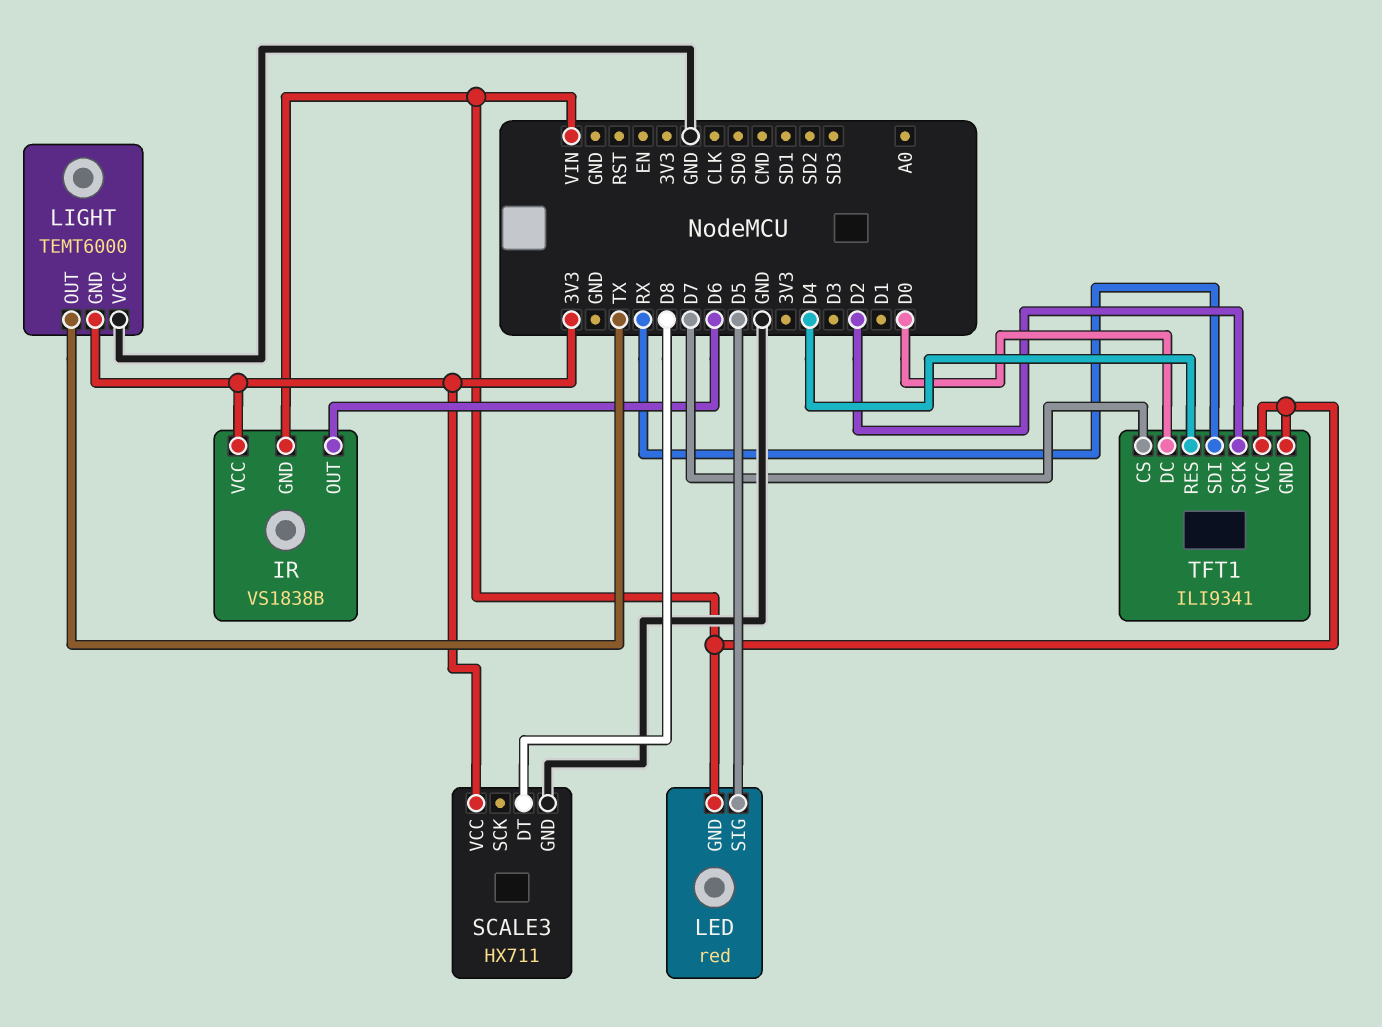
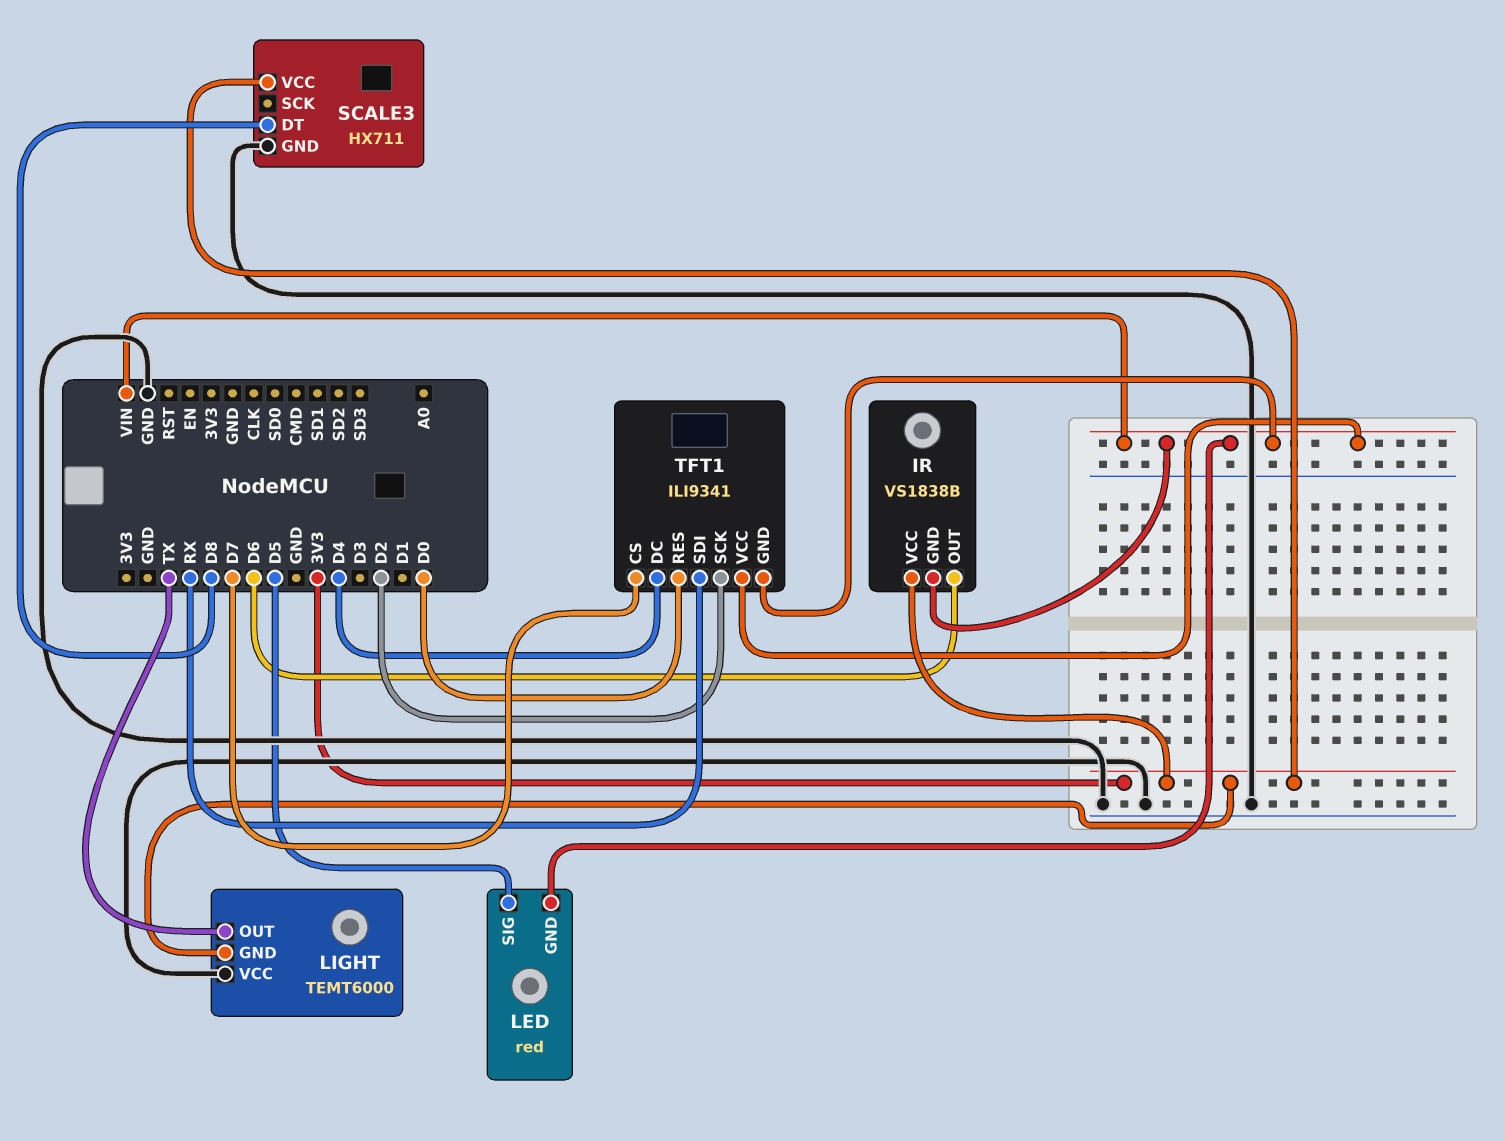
TFT1 pin DC: D0 -> D4
TFT1 pin RES: D4 -> D0

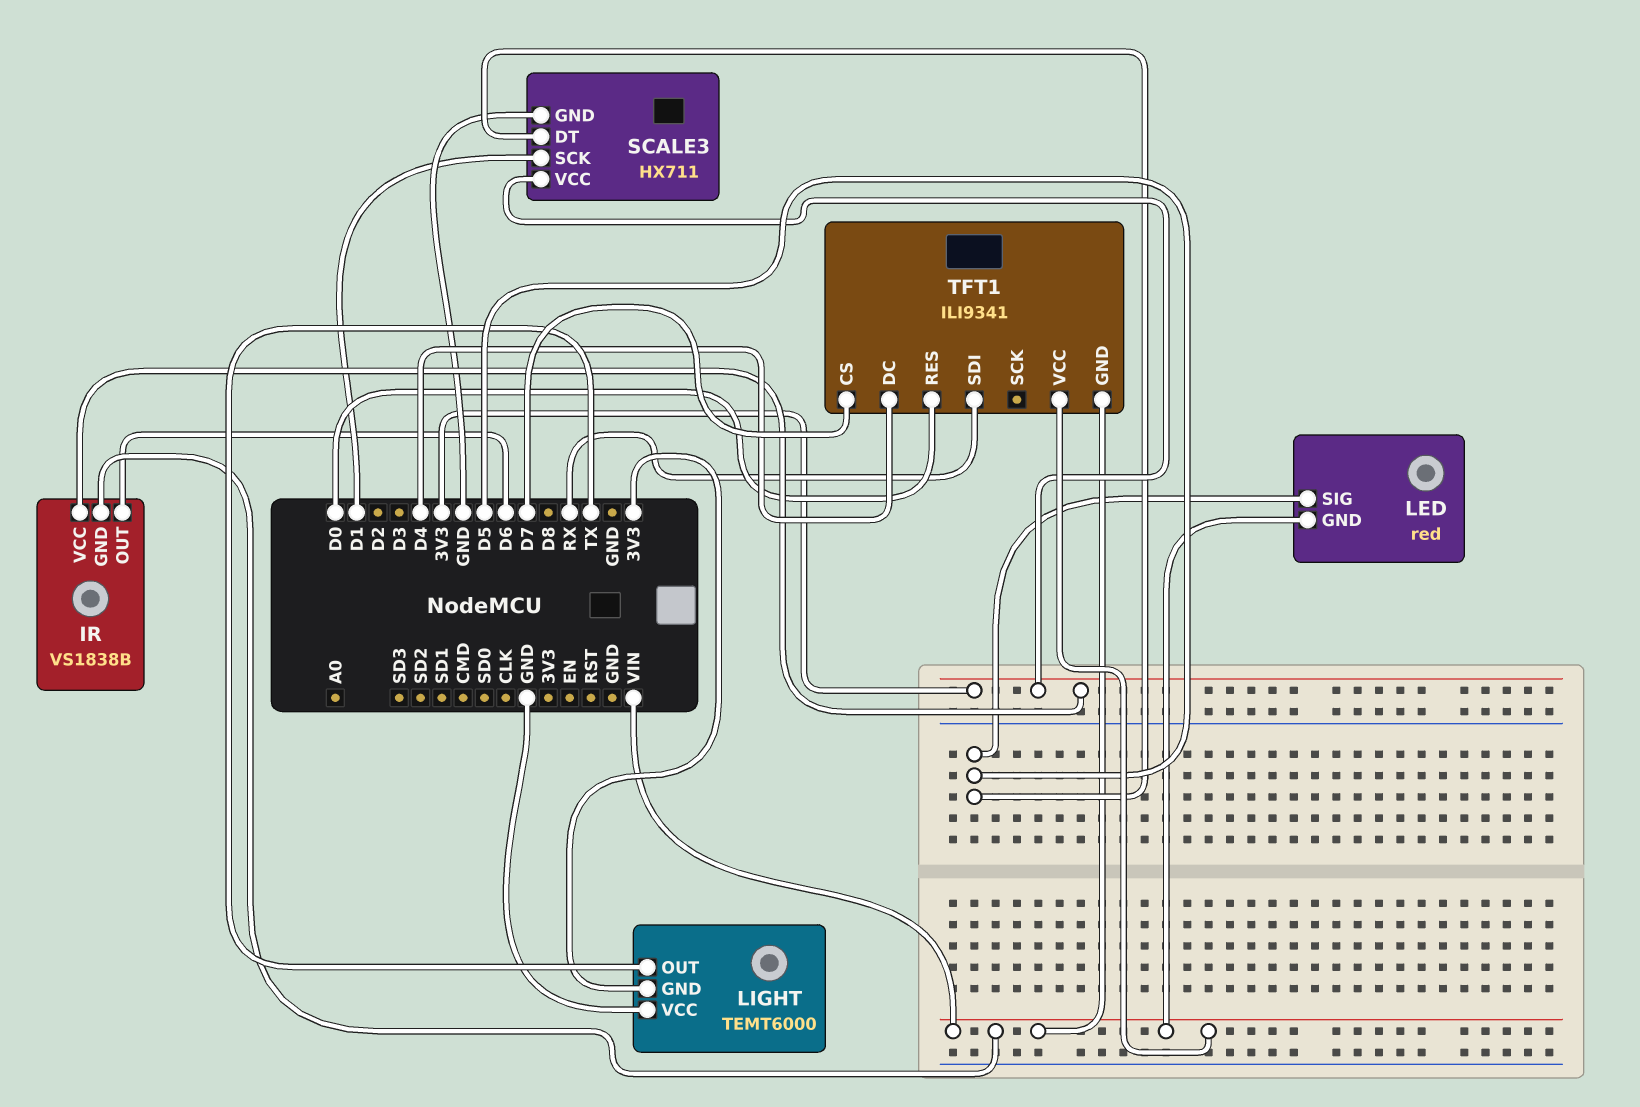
SCALE3 pin DT: D8 -> D5
SCALE3 pin SCK: none -> D1
TFT1 pin SCK: D2 -> none

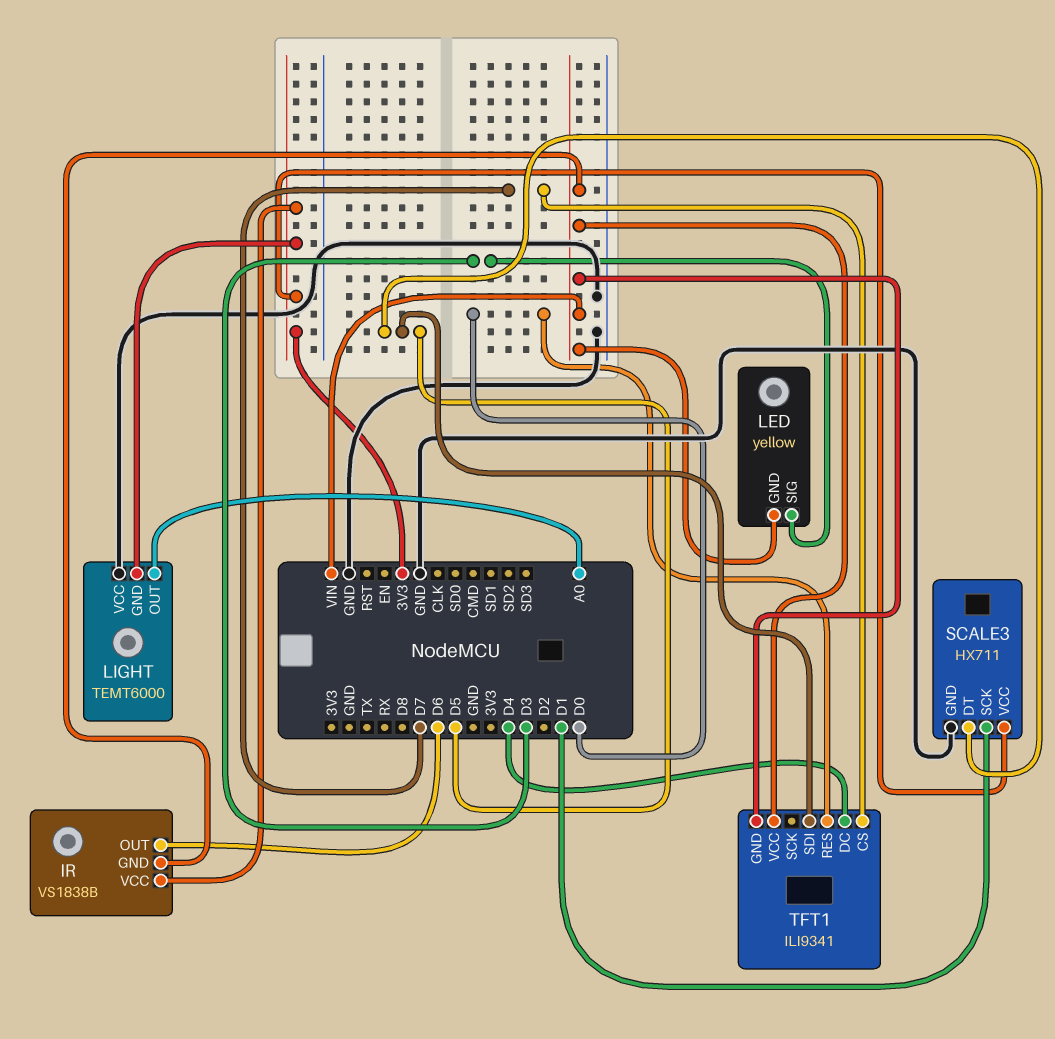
LED: red -> yellow
LED pin SIG: D5 -> D3
LIGHT pin OUT: TX -> A0
TFT1 pin SDI: RX -> D5

